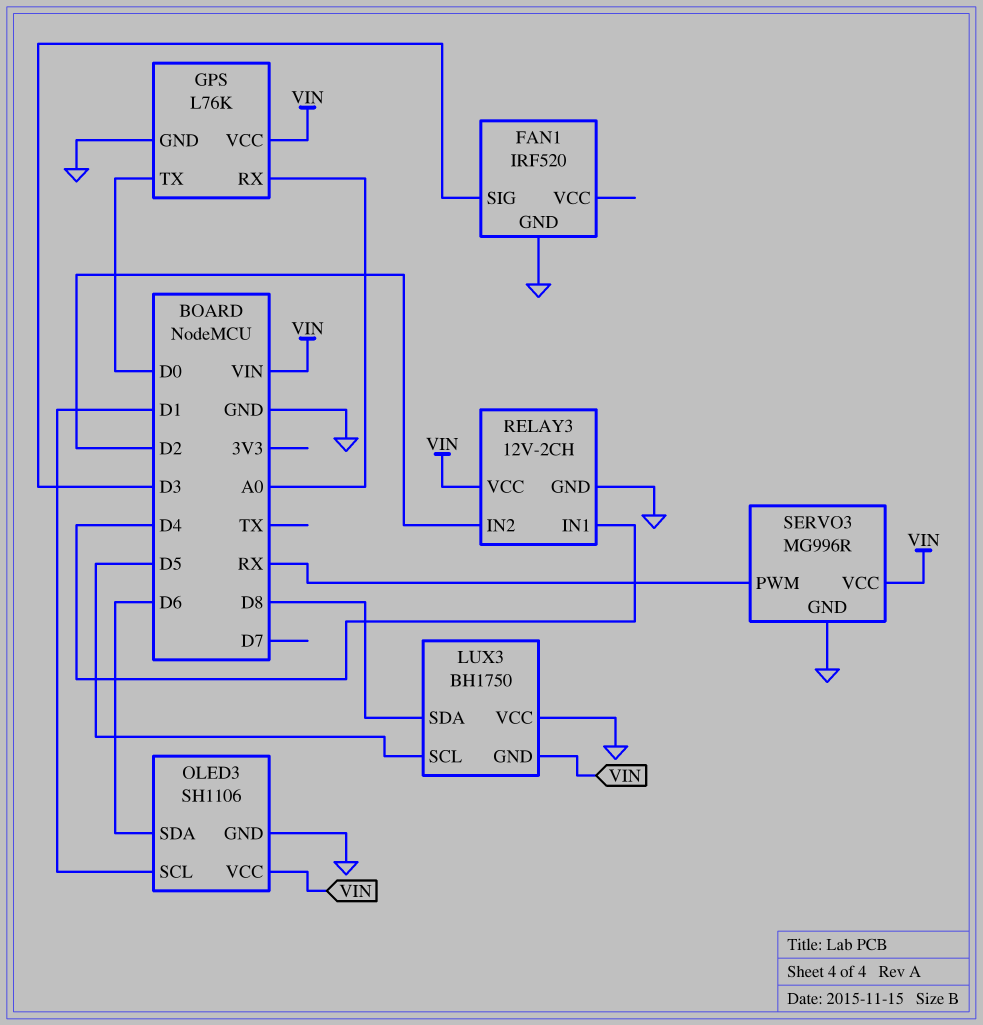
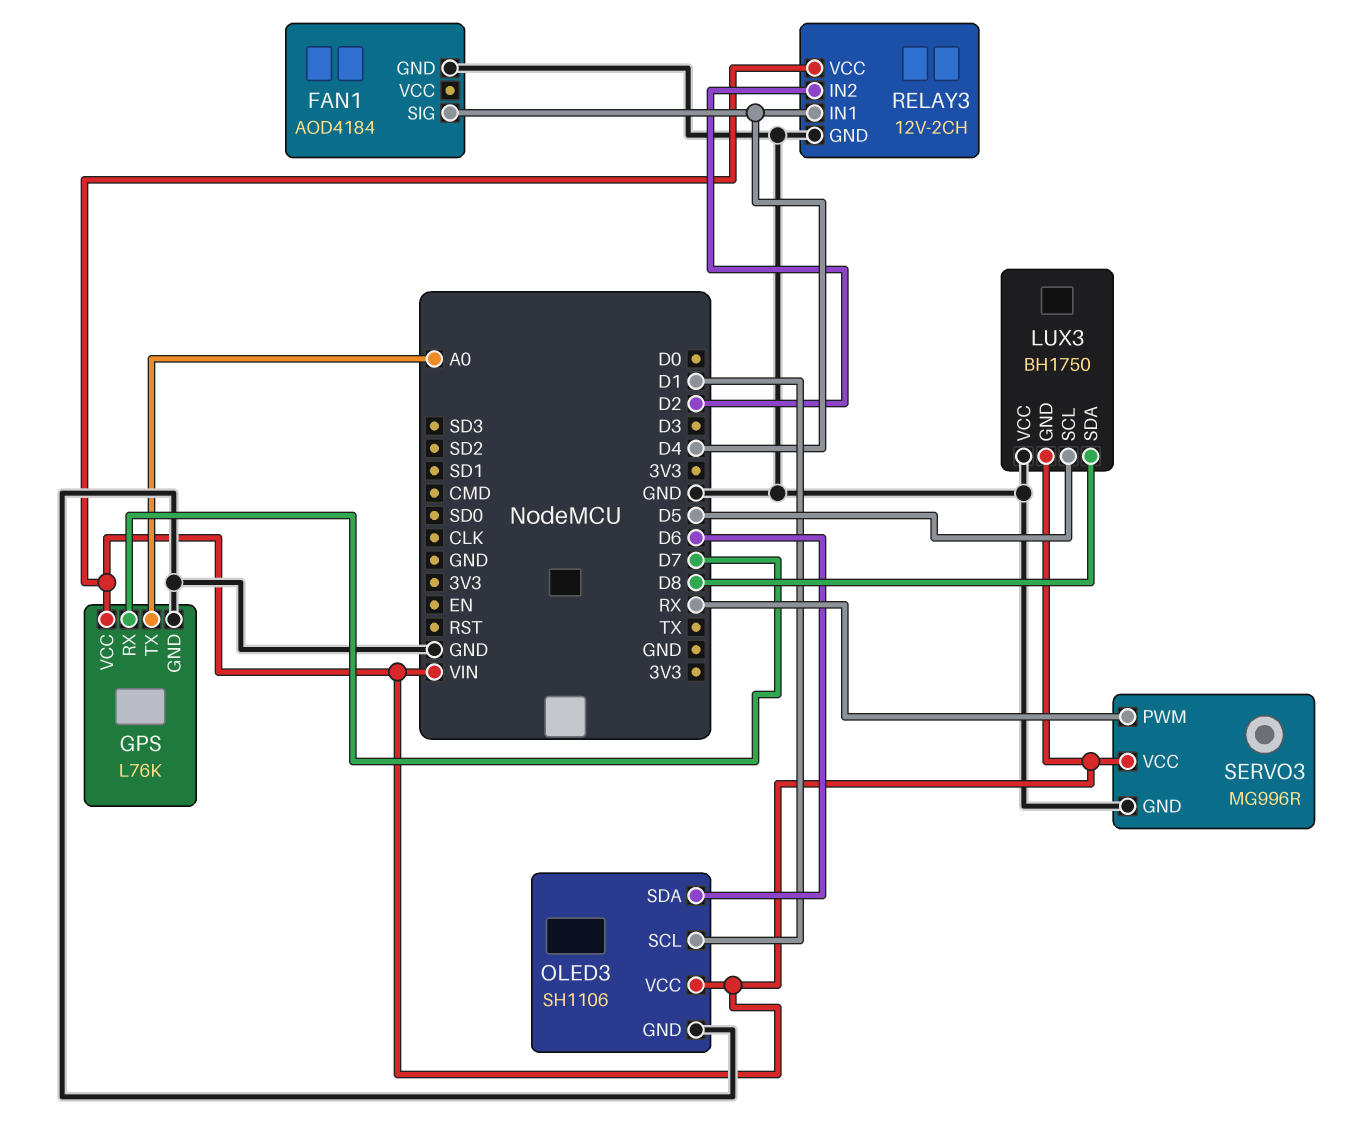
FAN1: IRF520 -> AOD4184
FAN1 pin SIG: D3 -> D4
GPS pin RX: A0 -> D7
GPS pin TX: D0 -> A0

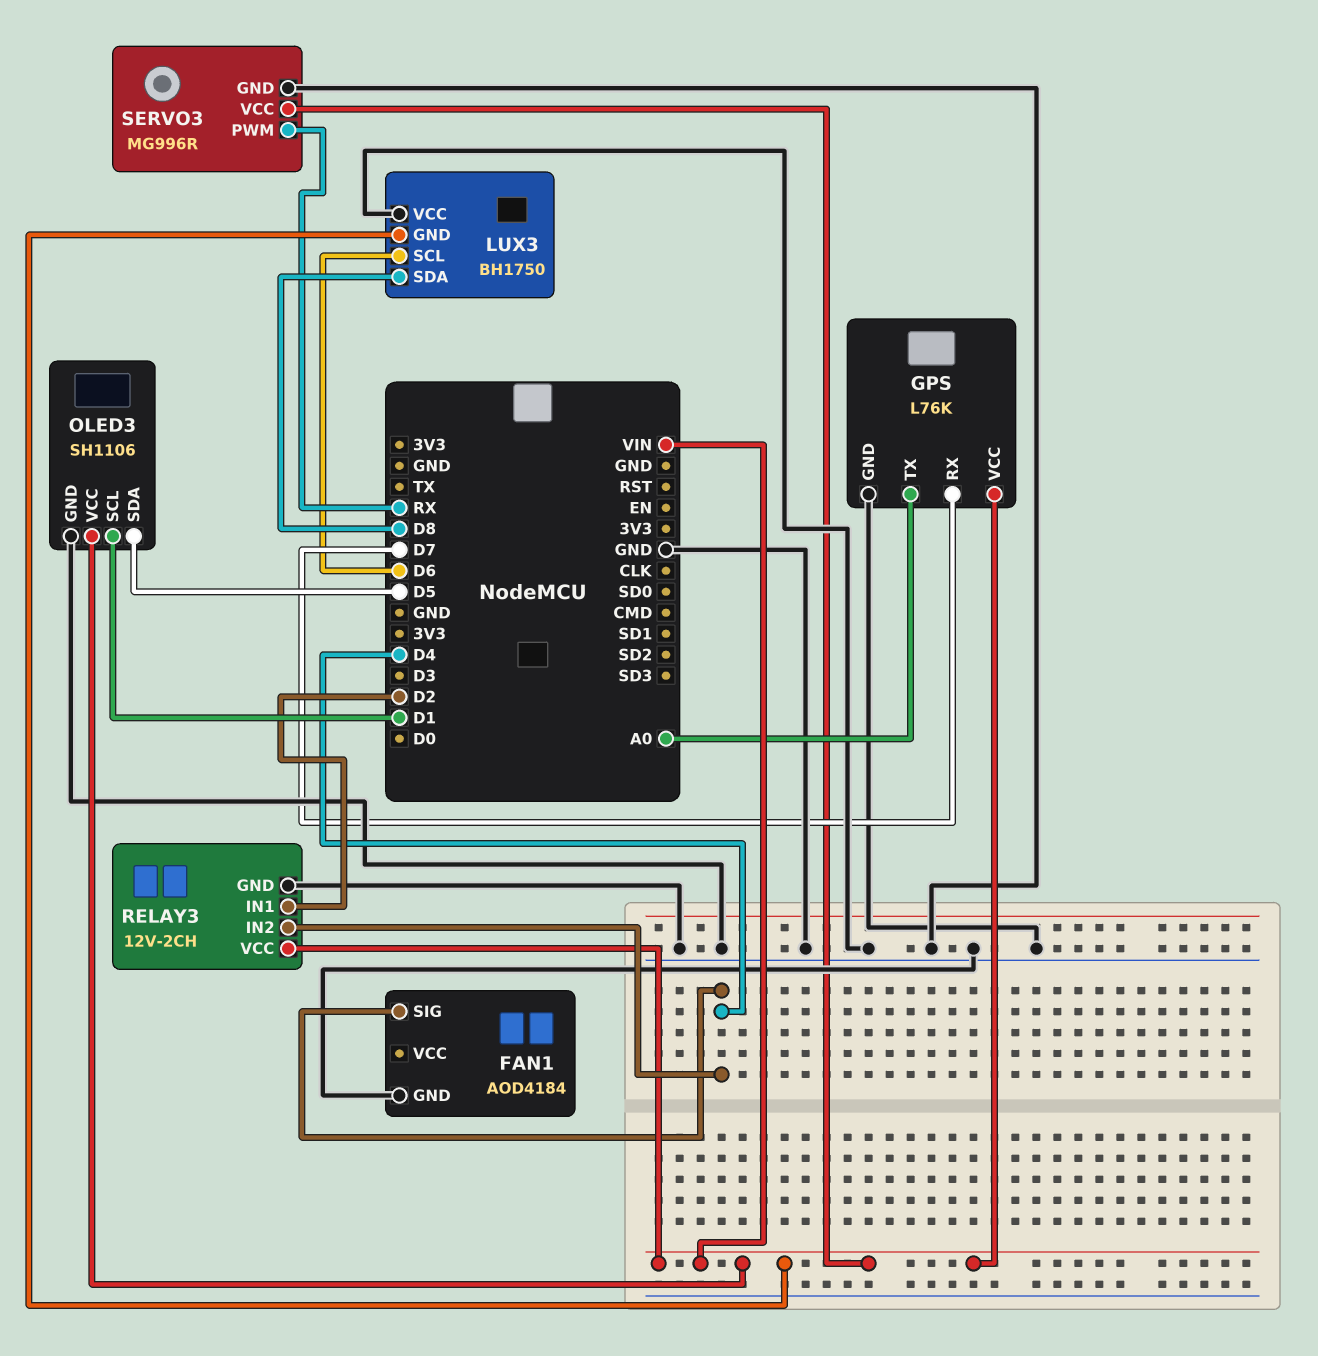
LUX3 pin SCL: D5 -> D6
OLED3 pin SDA: D6 -> D5
RELAY3 pin IN1: D4 -> D2
RELAY3 pin IN2: D2 -> D4

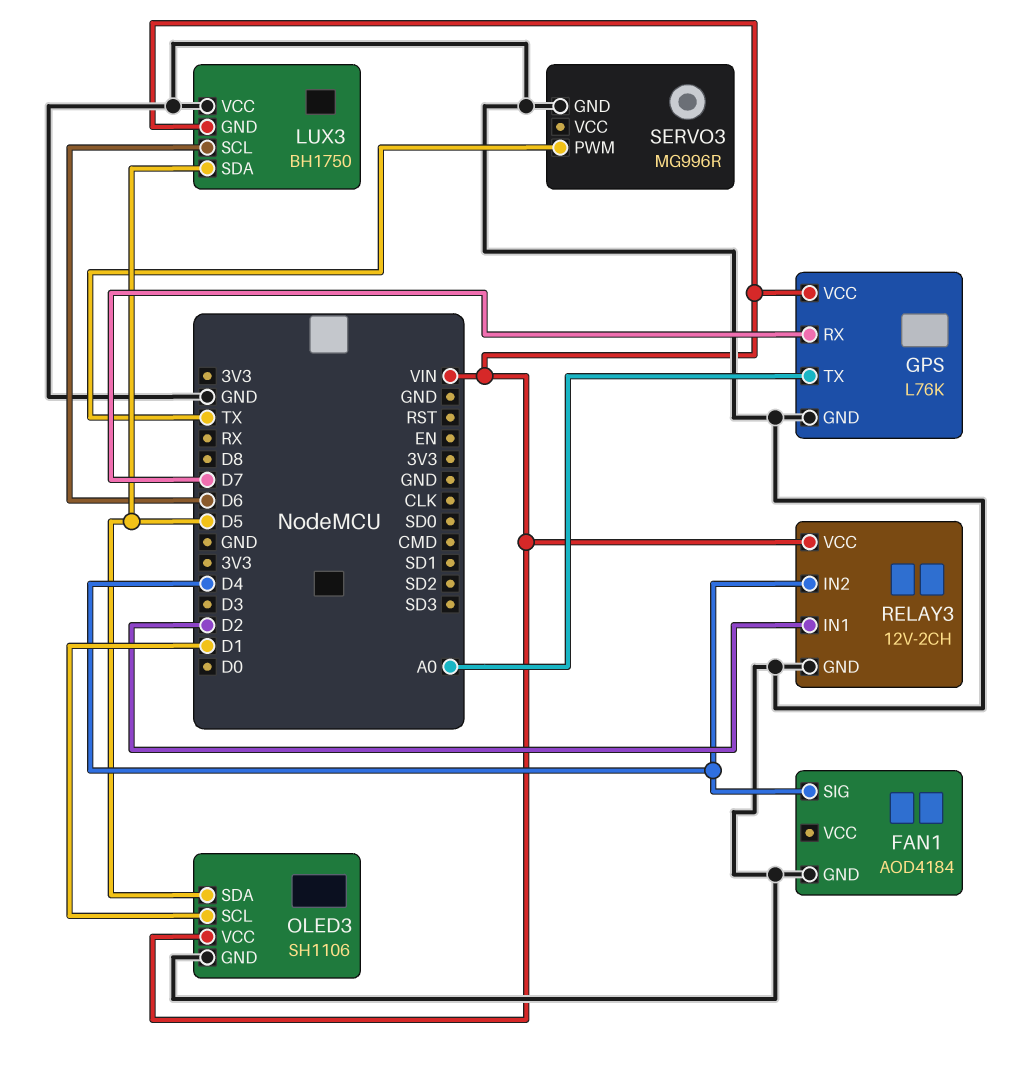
LUX3 pin SDA: D8 -> D5
SERVO3 pin PWM: RX -> TX
SERVO3 pin VCC: VIN -> none

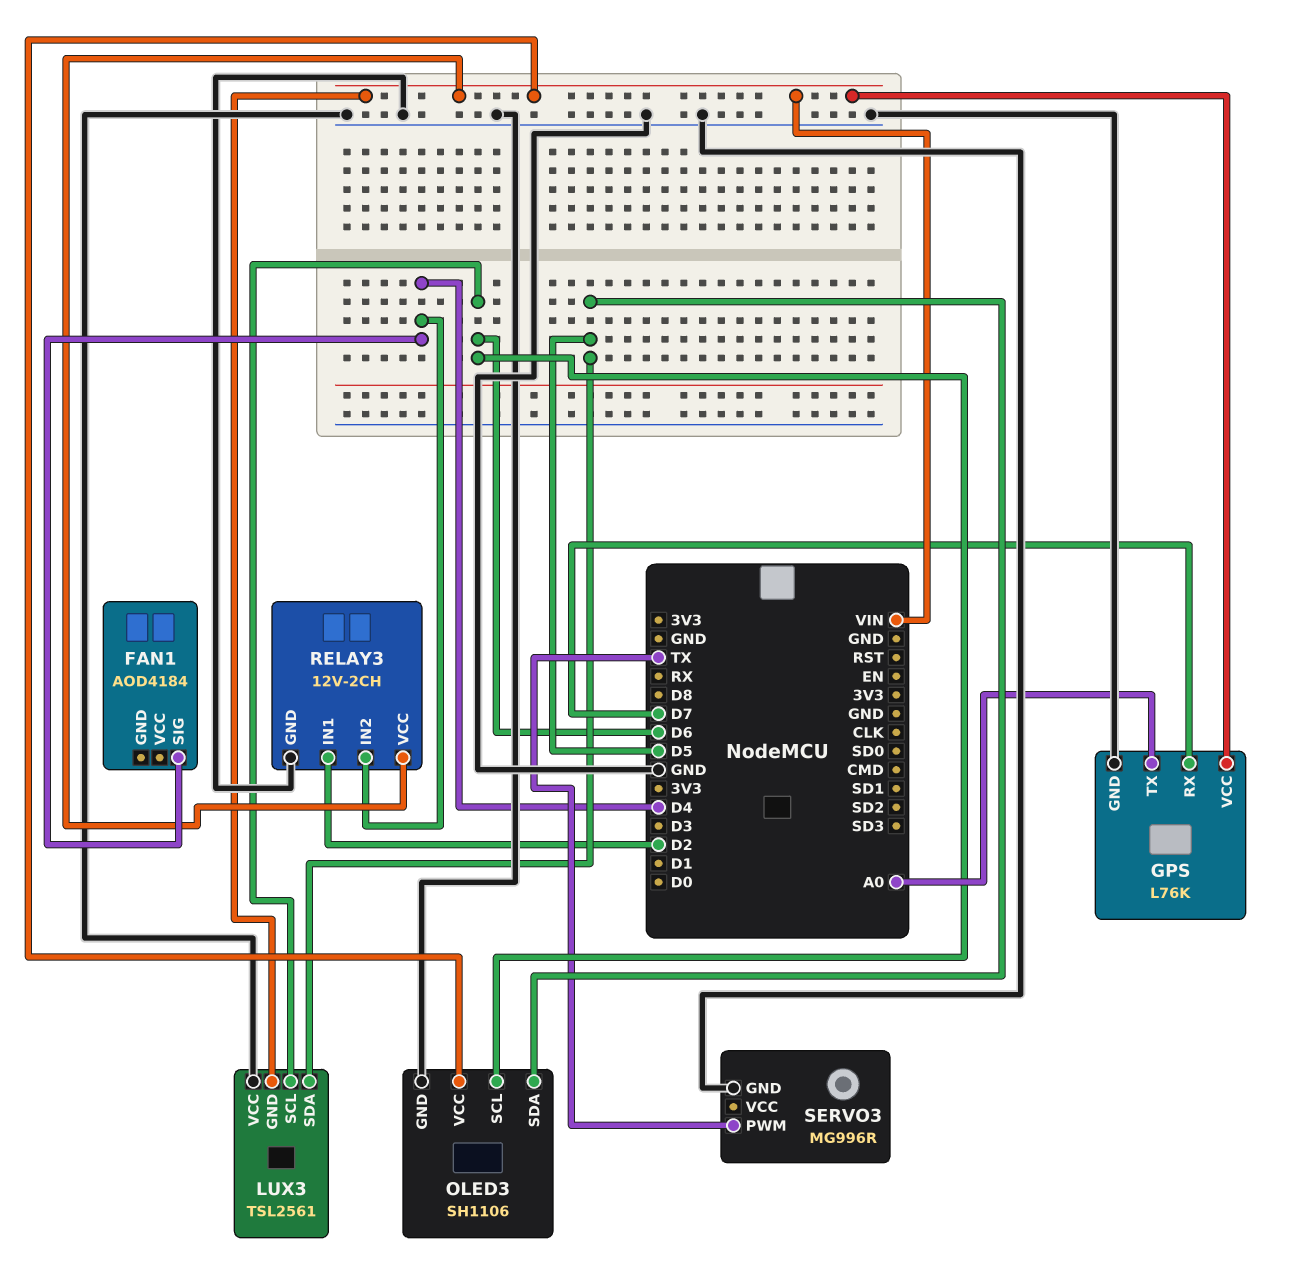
FAN1 pin GND: GND -> none
LUX3: BH1750 -> TSL2561
OLED3 pin SCL: D1 -> D6

